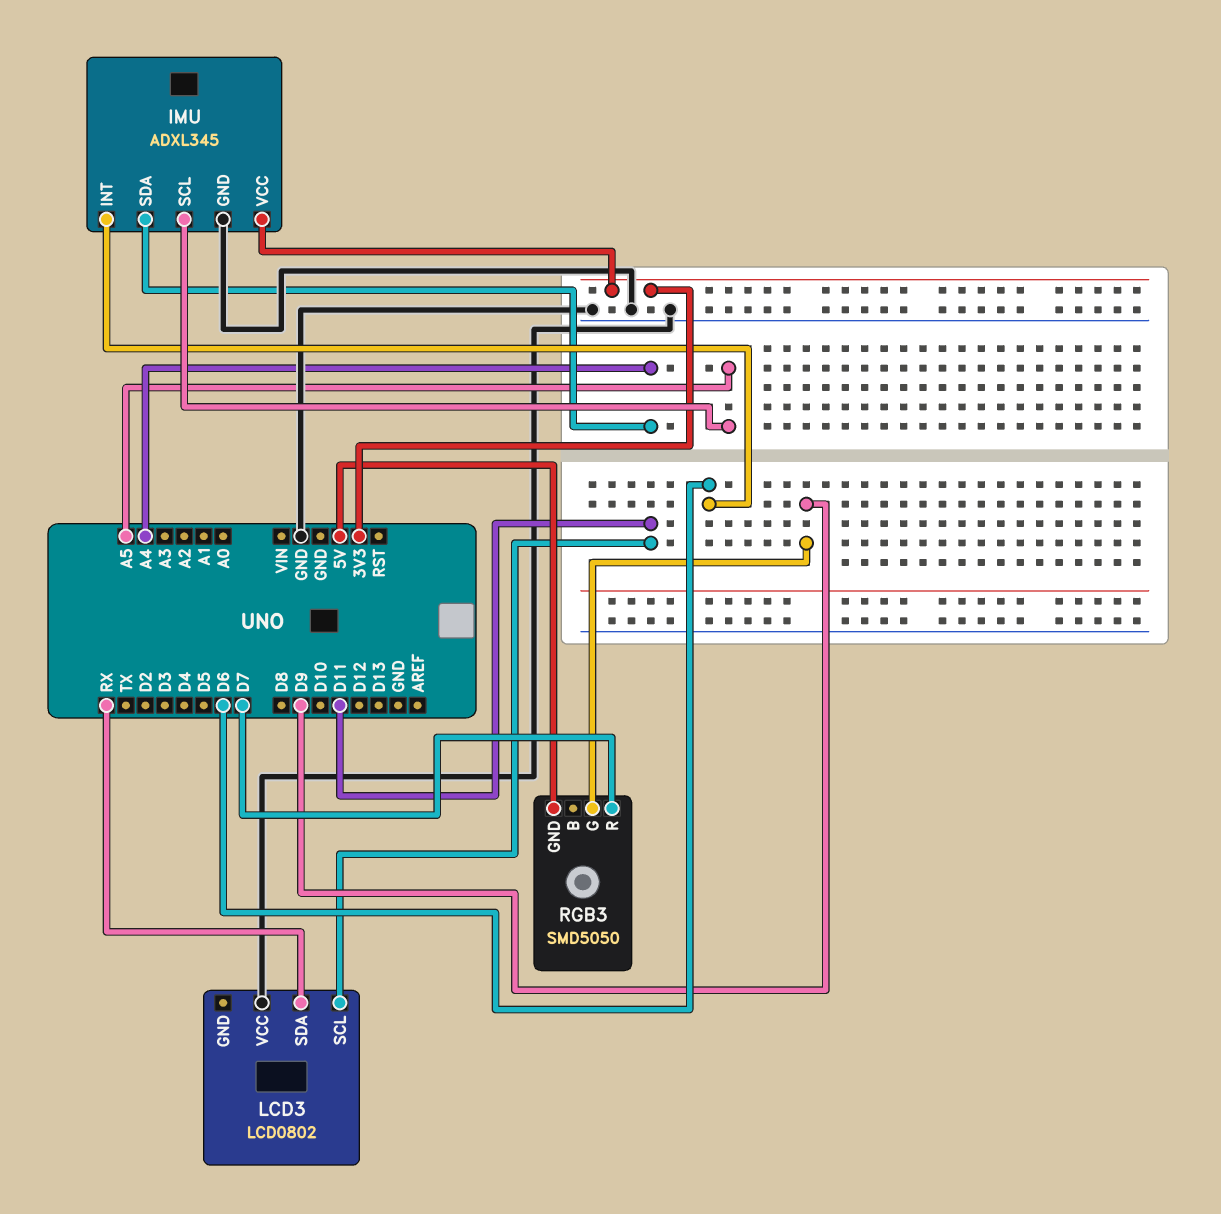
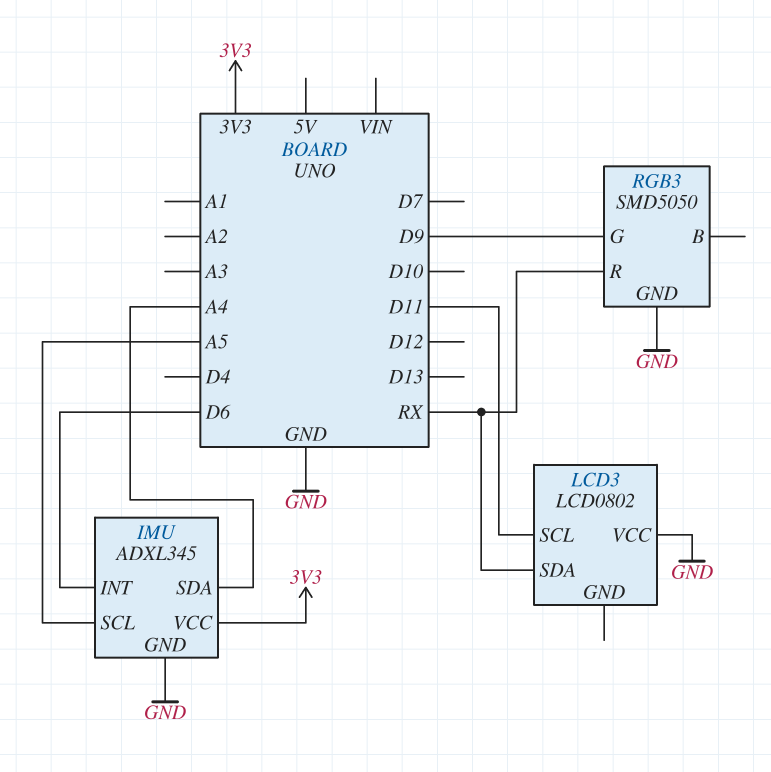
RGB3 pin GND: 5V -> GND
RGB3 pin R: D7 -> RX

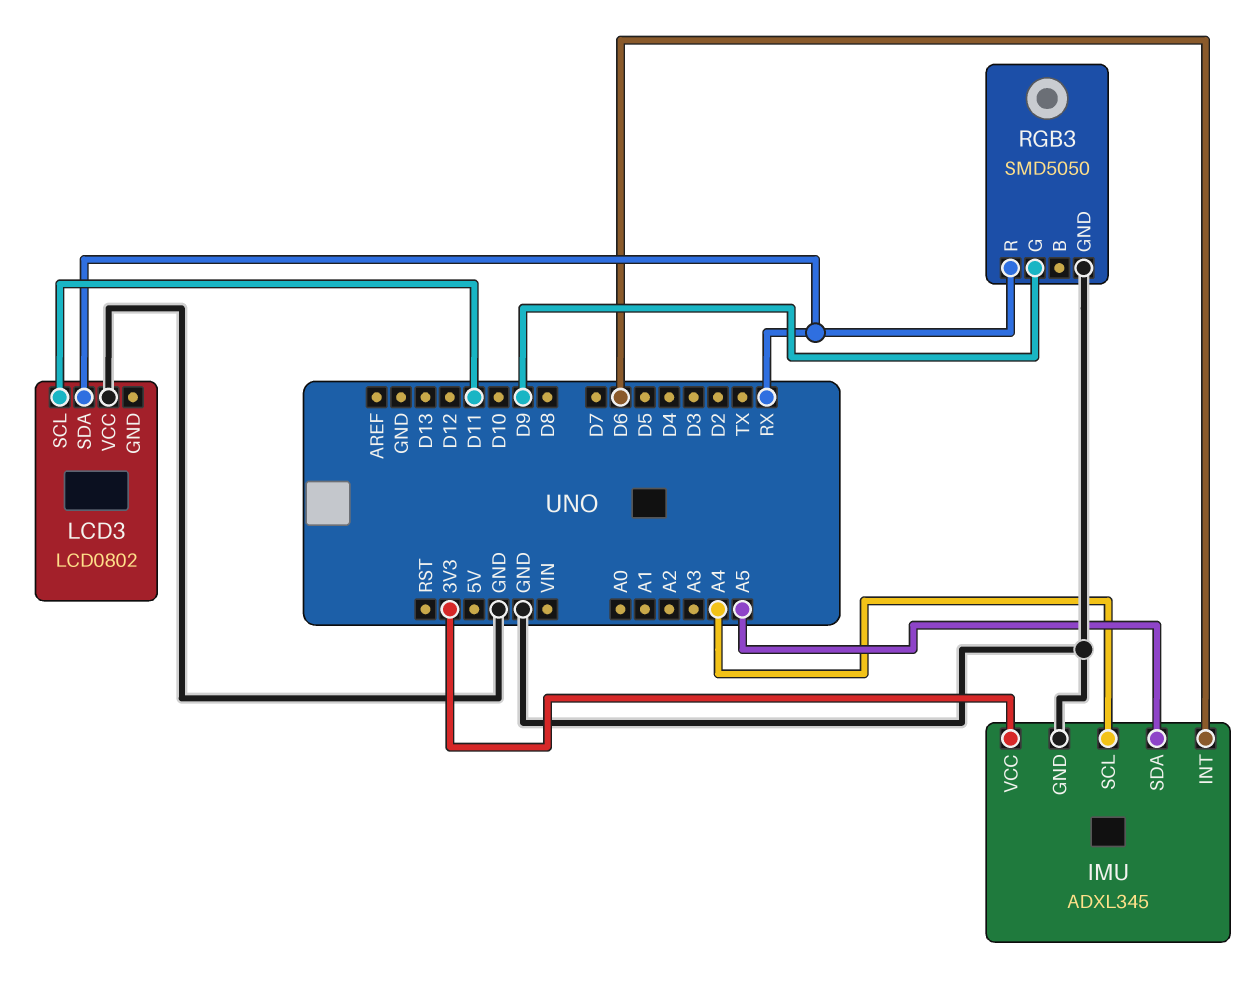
IMU pin SCL: A5 -> A4
IMU pin SDA: A4 -> A5

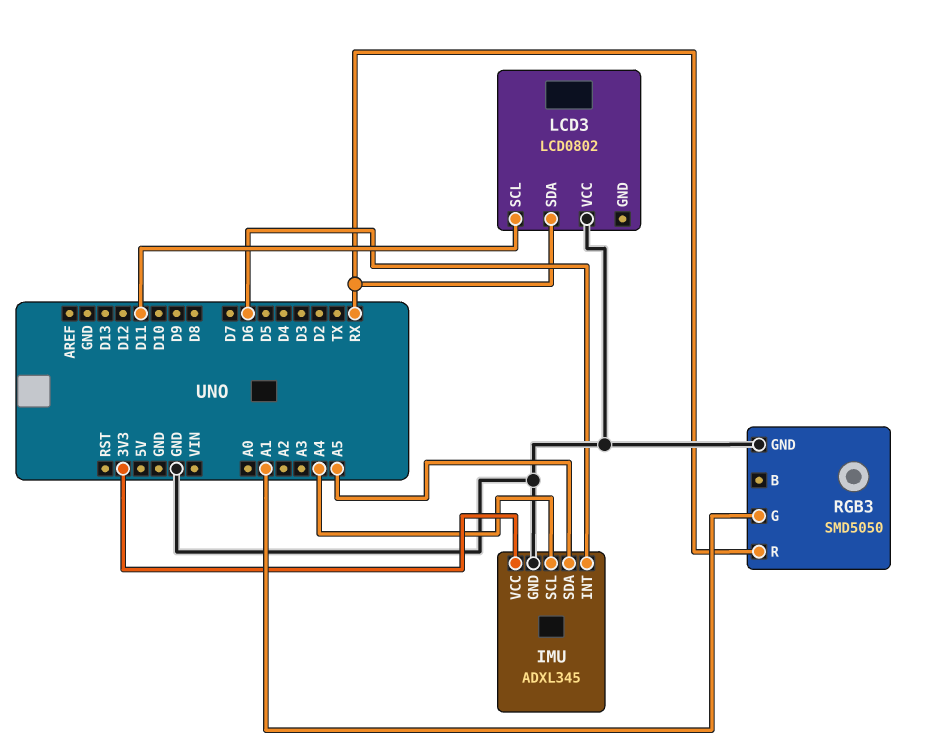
RGB3 pin G: D9 -> A1

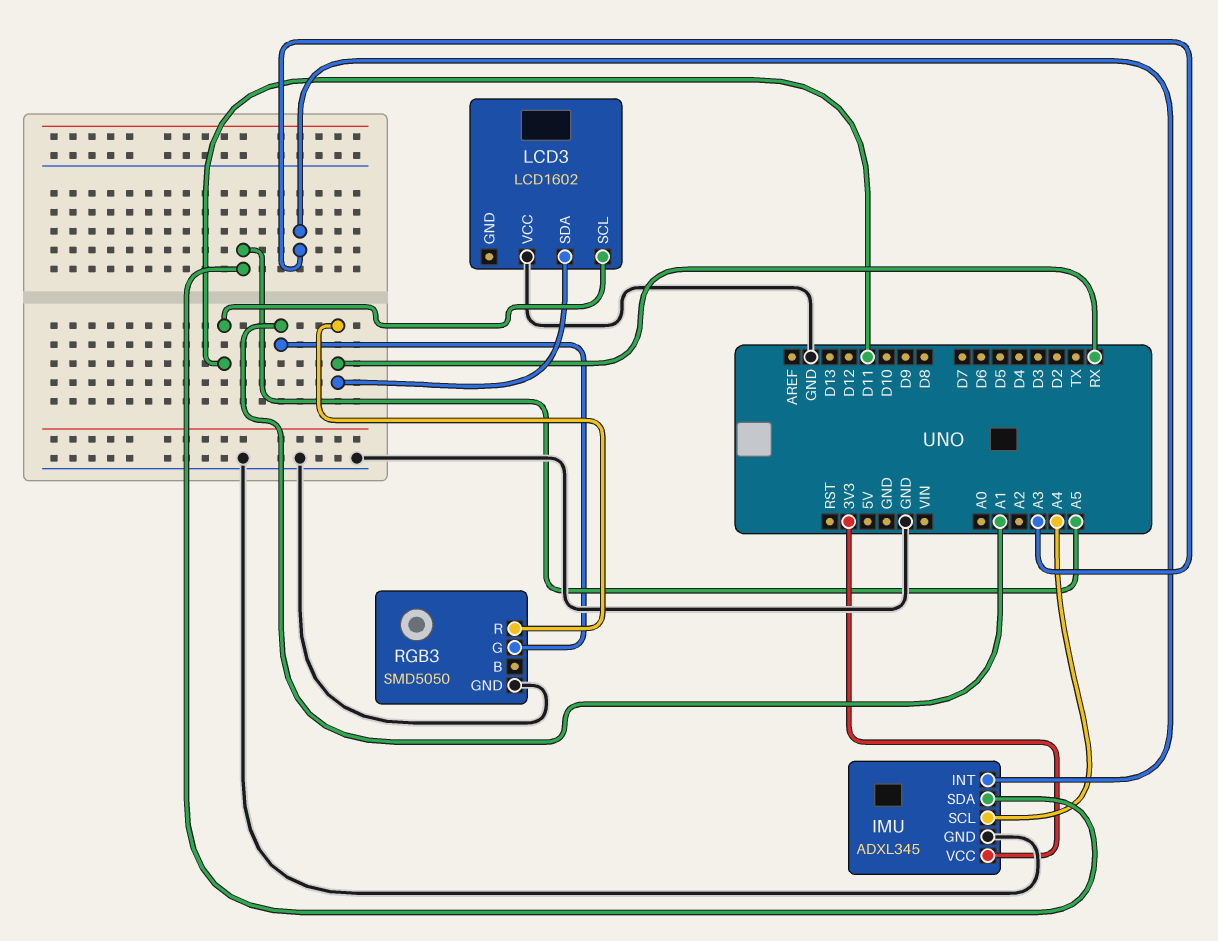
IMU pin INT: D6 -> A3
LCD3: LCD0802 -> LCD1602

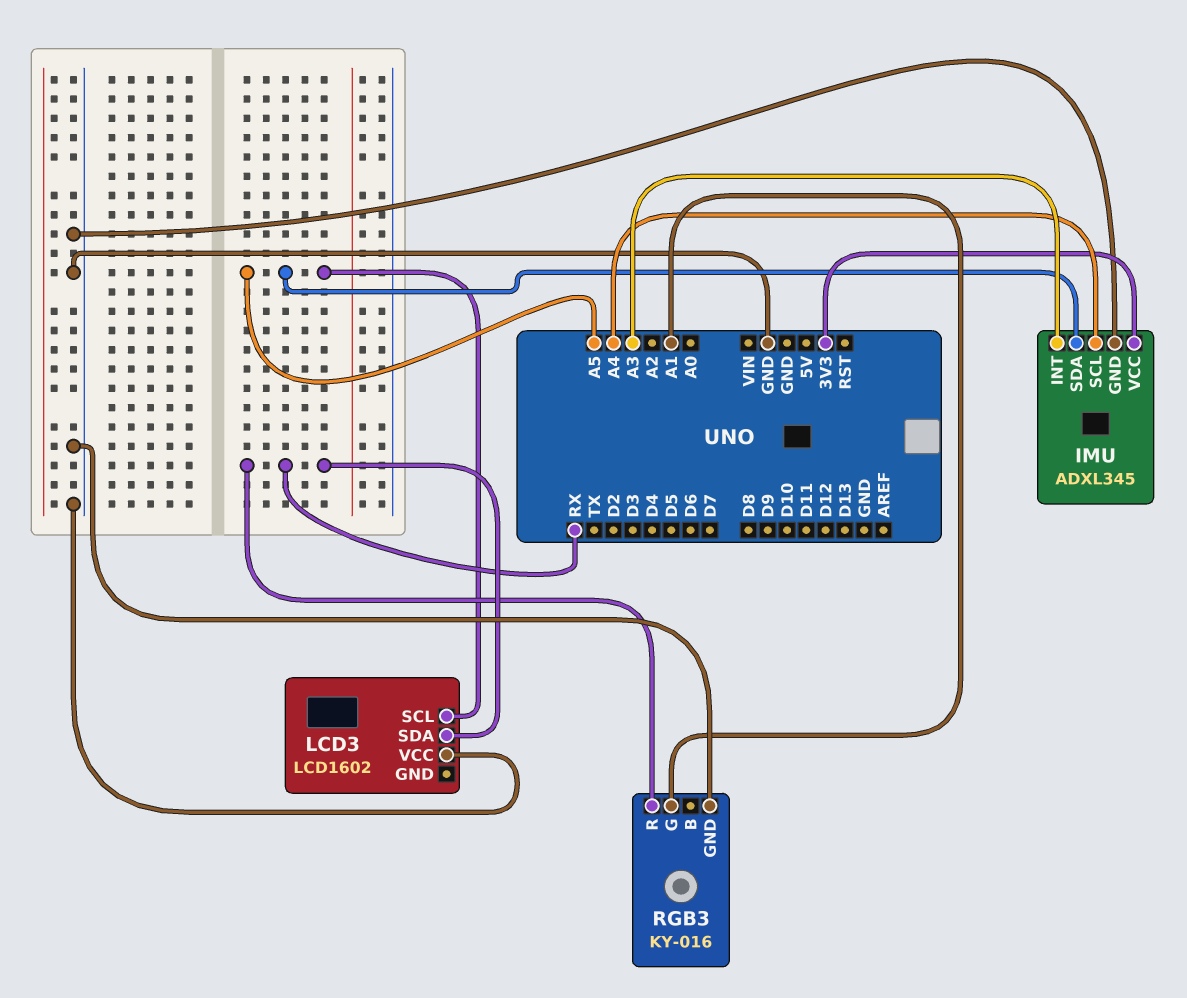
LCD3 pin SCL: D11 -> A5
RGB3: SMD5050 -> KY-016

